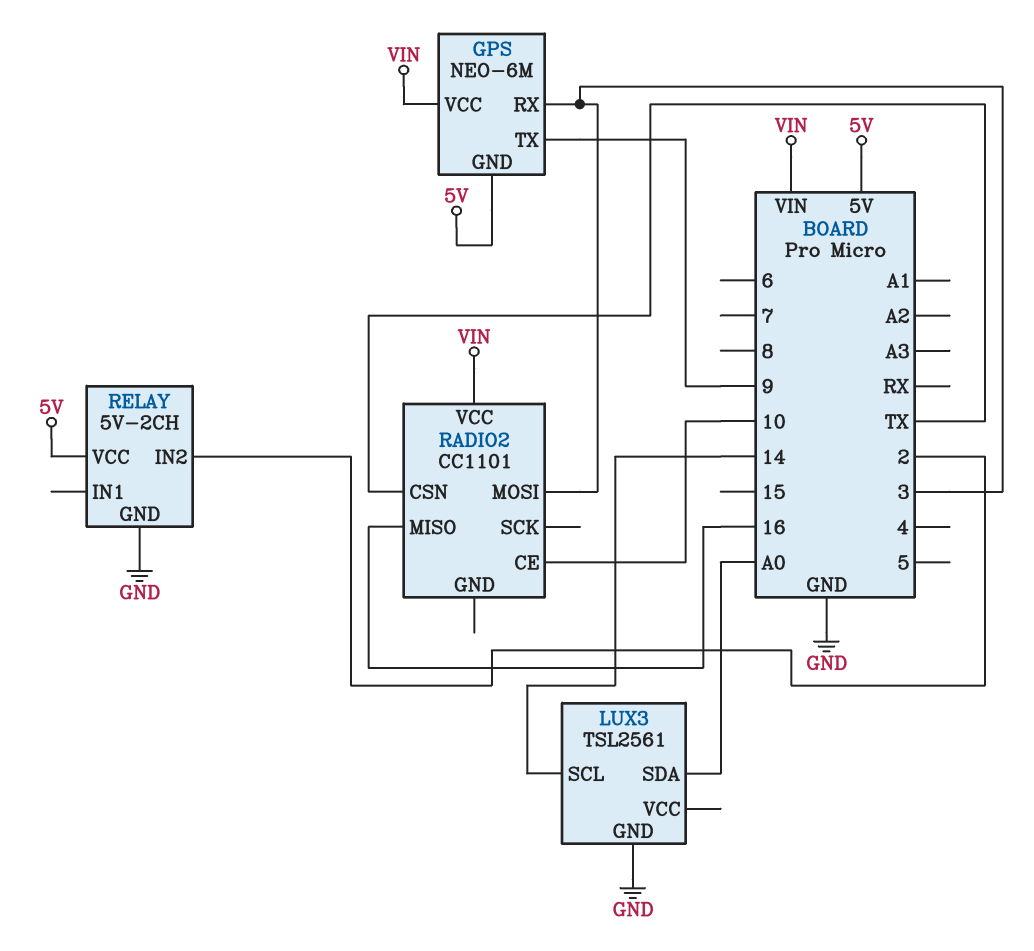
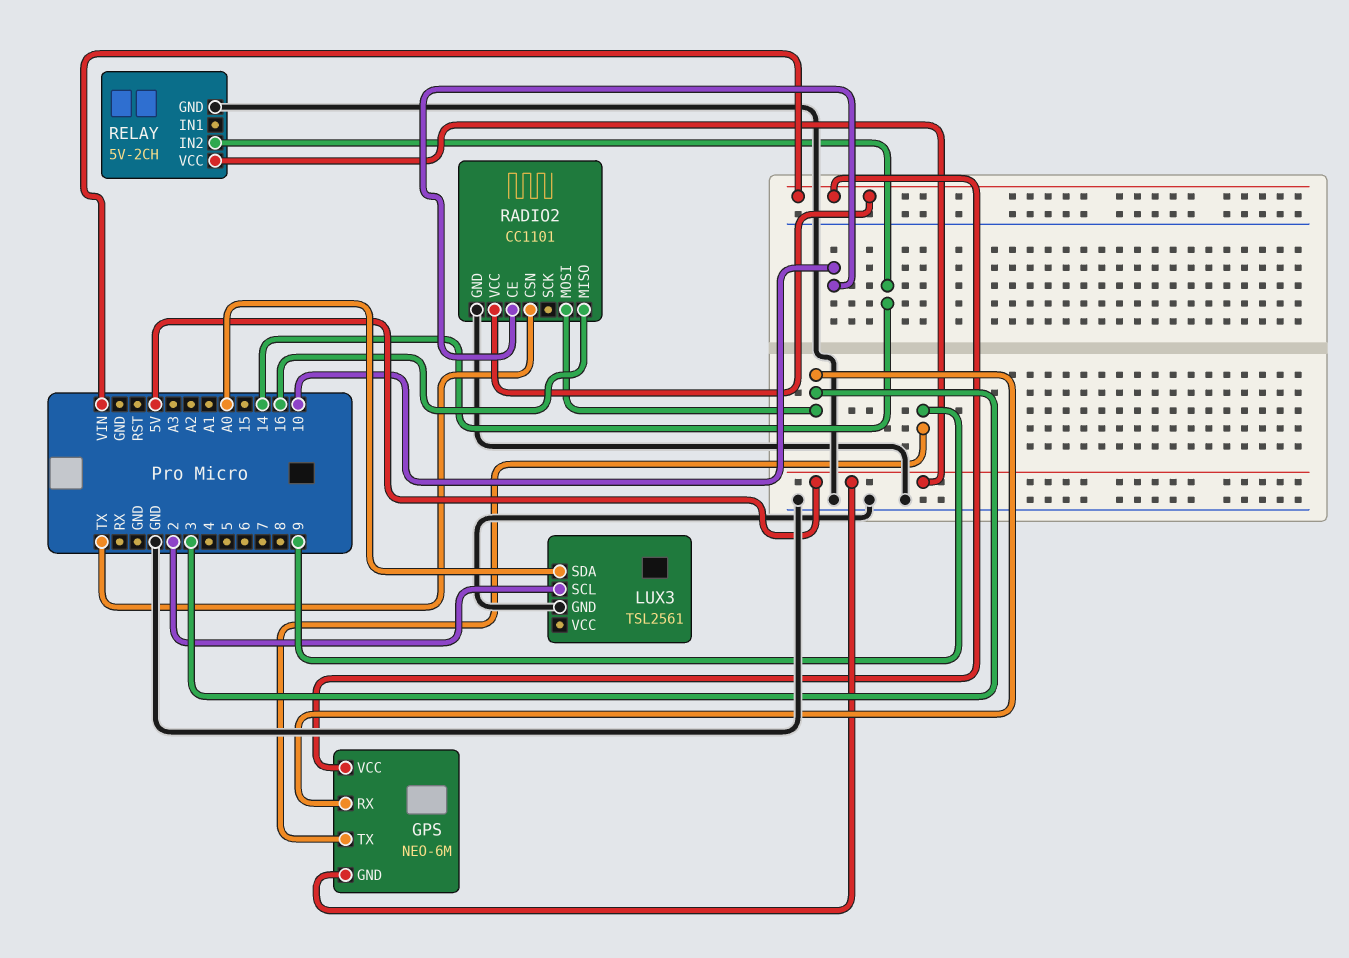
LUX3 pin SCL: 14 -> 2
RADIO2 pin GND: none -> GND
RELAY pin IN2: 2 -> 14

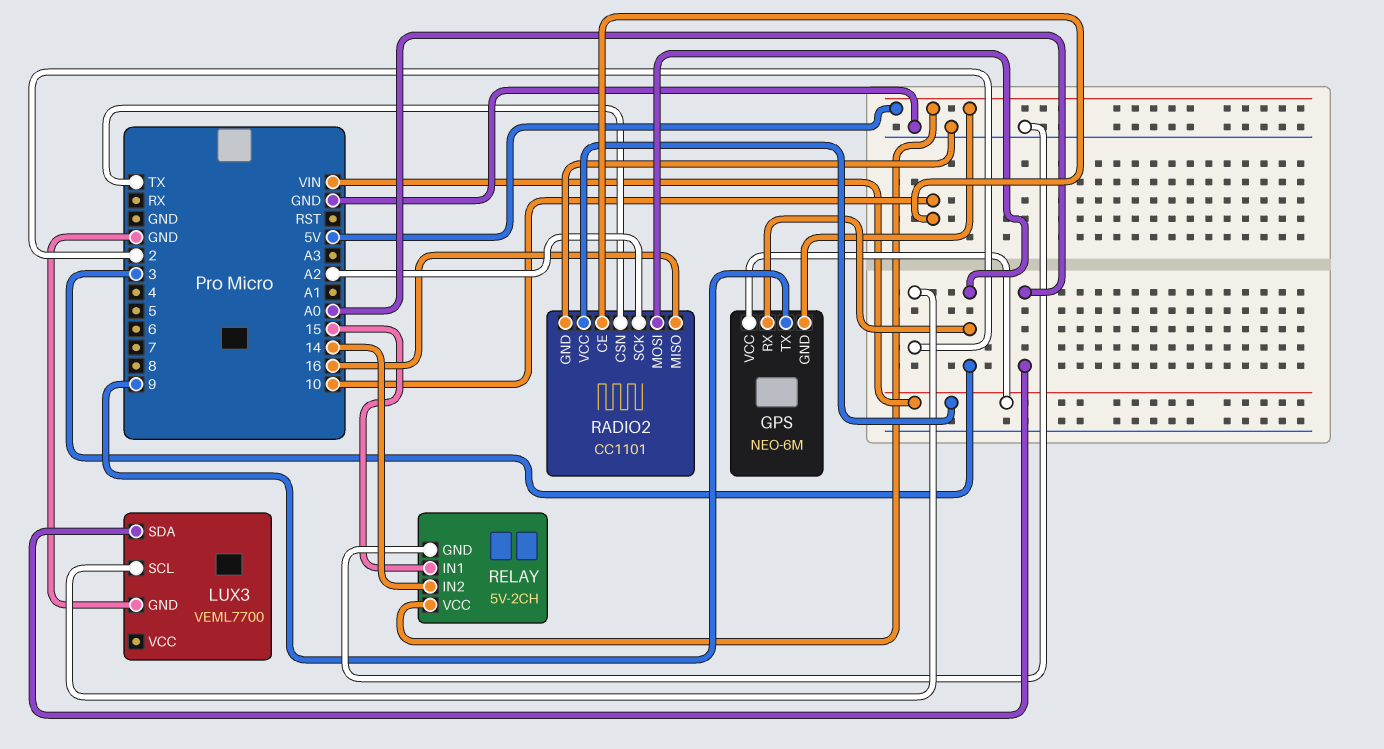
LUX3: TSL2561 -> VEML7700
RADIO2 pin SCK: none -> A2
RELAY pin IN1: none -> 15

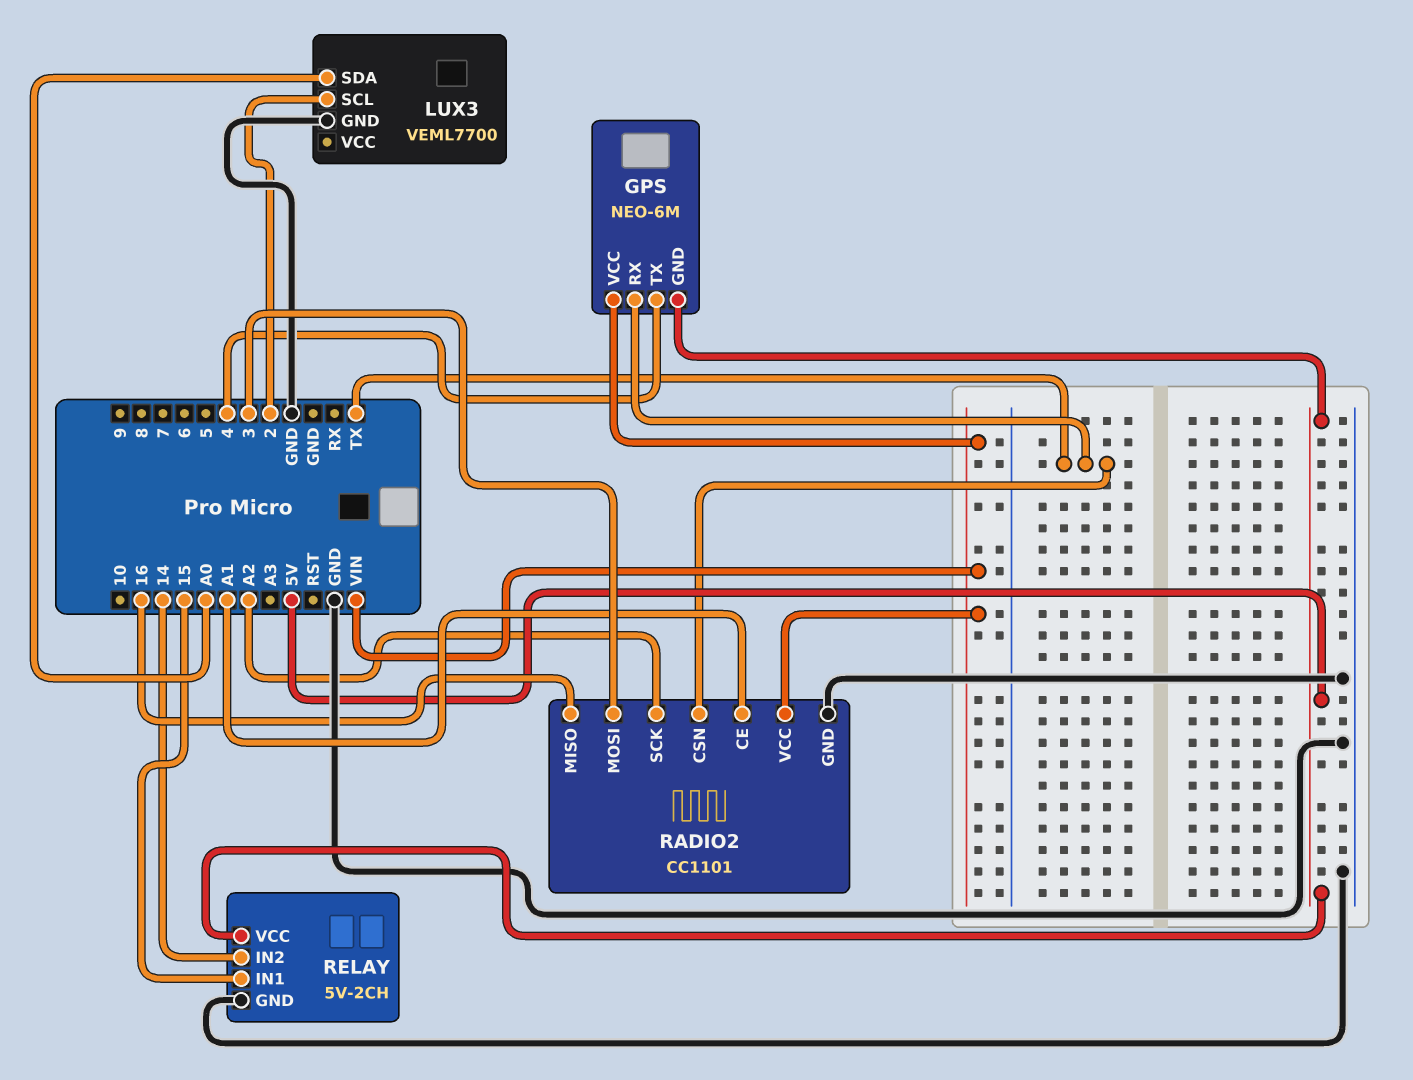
GPS pin RX: 3 -> TX
GPS pin TX: 9 -> 4
RADIO2 pin CE: 10 -> A1

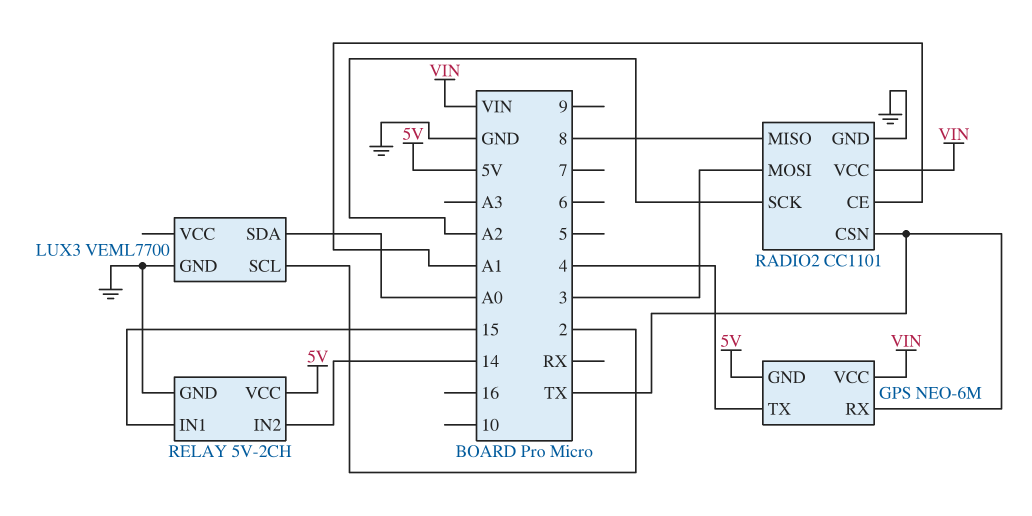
RADIO2 pin MISO: 16 -> 8

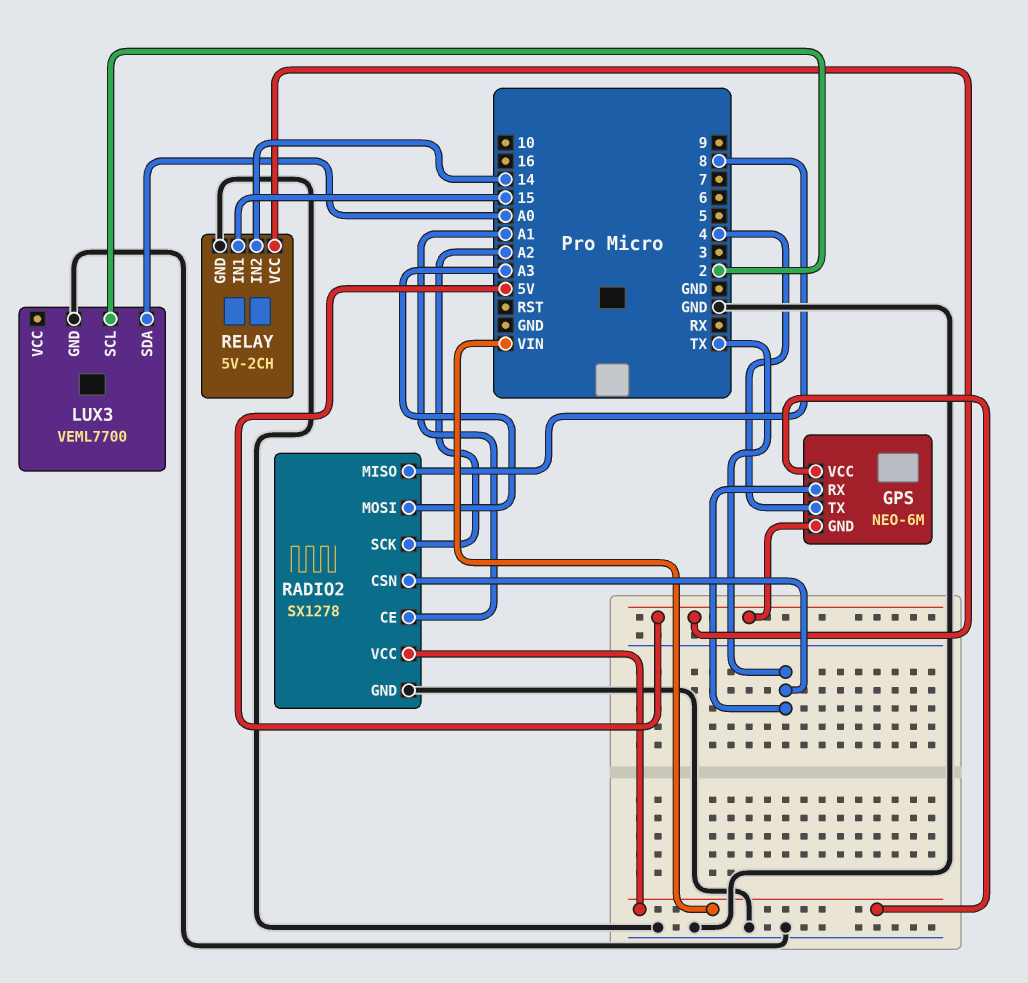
RADIO2: CC1101 -> SX1278
RADIO2 pin MOSI: 3 -> A3

